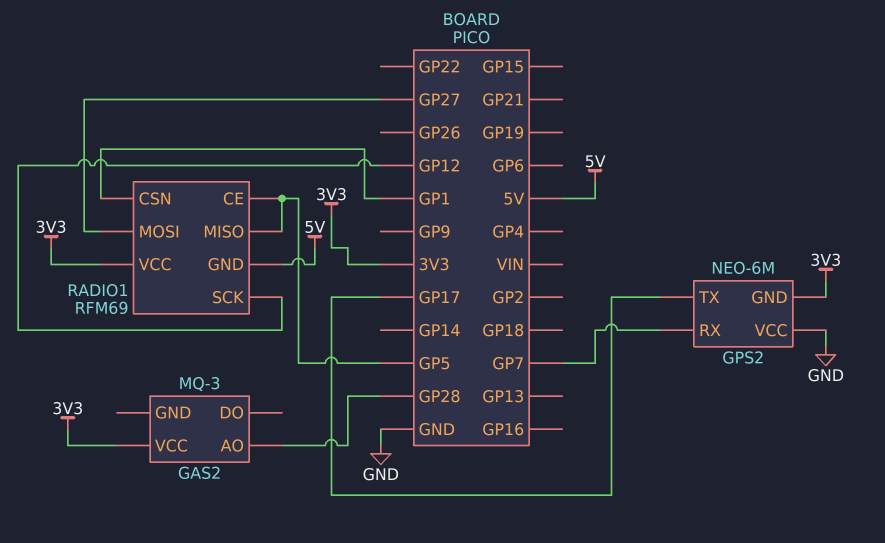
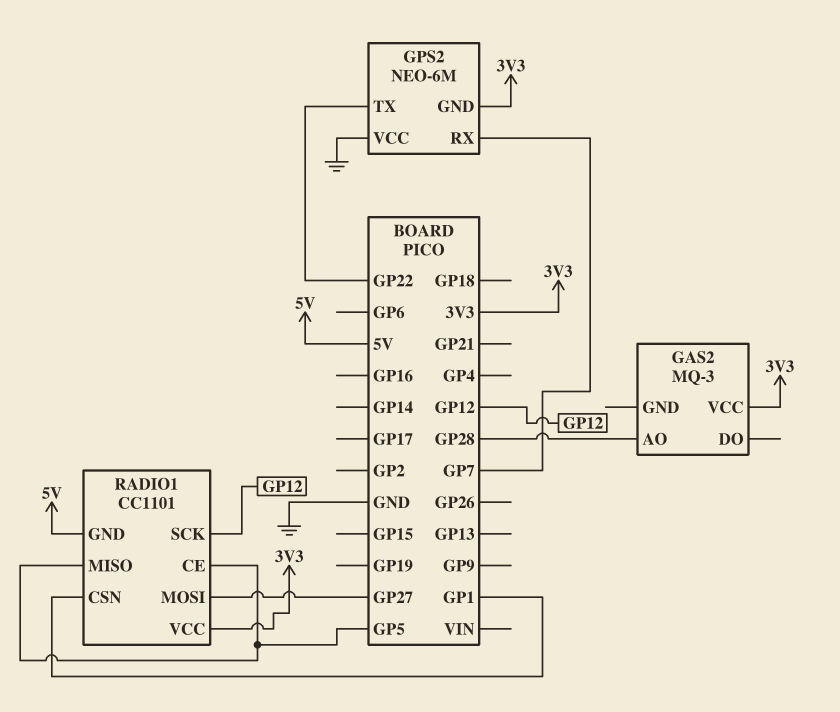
GPS2 pin TX: GP17 -> GP22
RADIO1: RFM69 -> CC1101

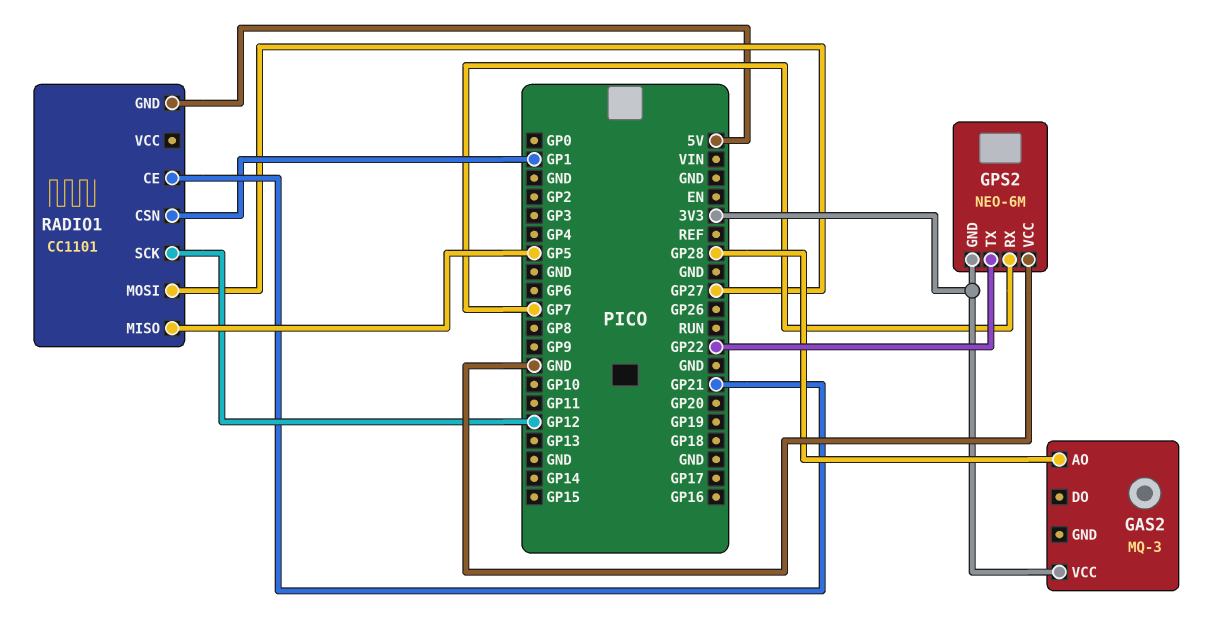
RADIO1 pin CE: GP5 -> GP21
RADIO1 pin VCC: 3V3 -> none

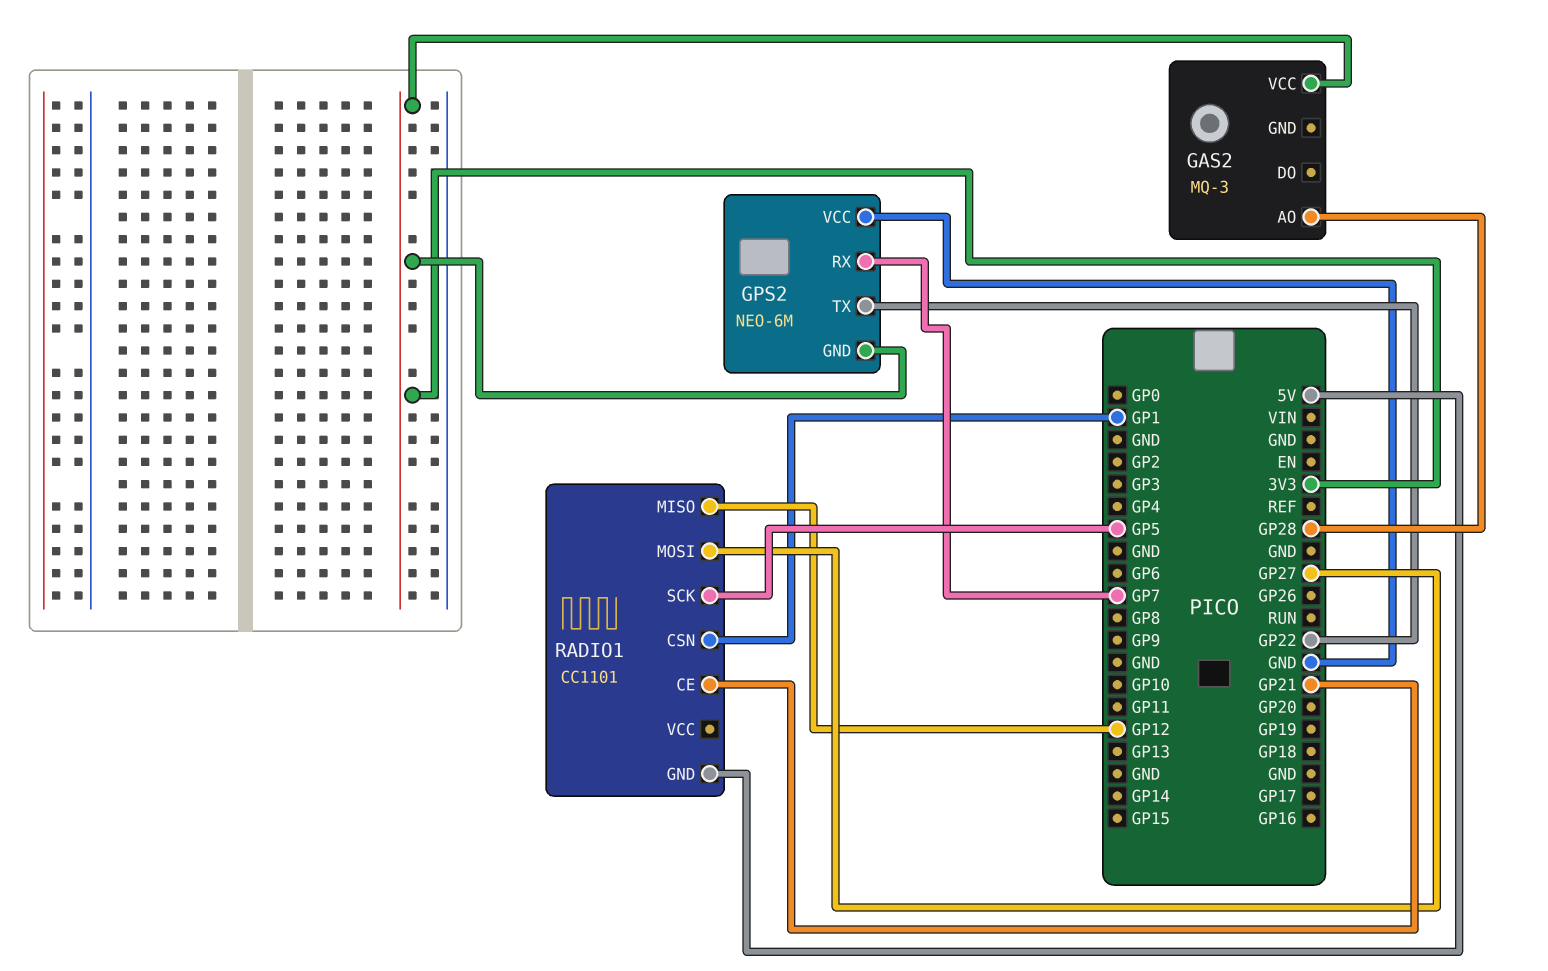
RADIO1 pin MISO: GP5 -> GP12
RADIO1 pin SCK: GP12 -> GP5

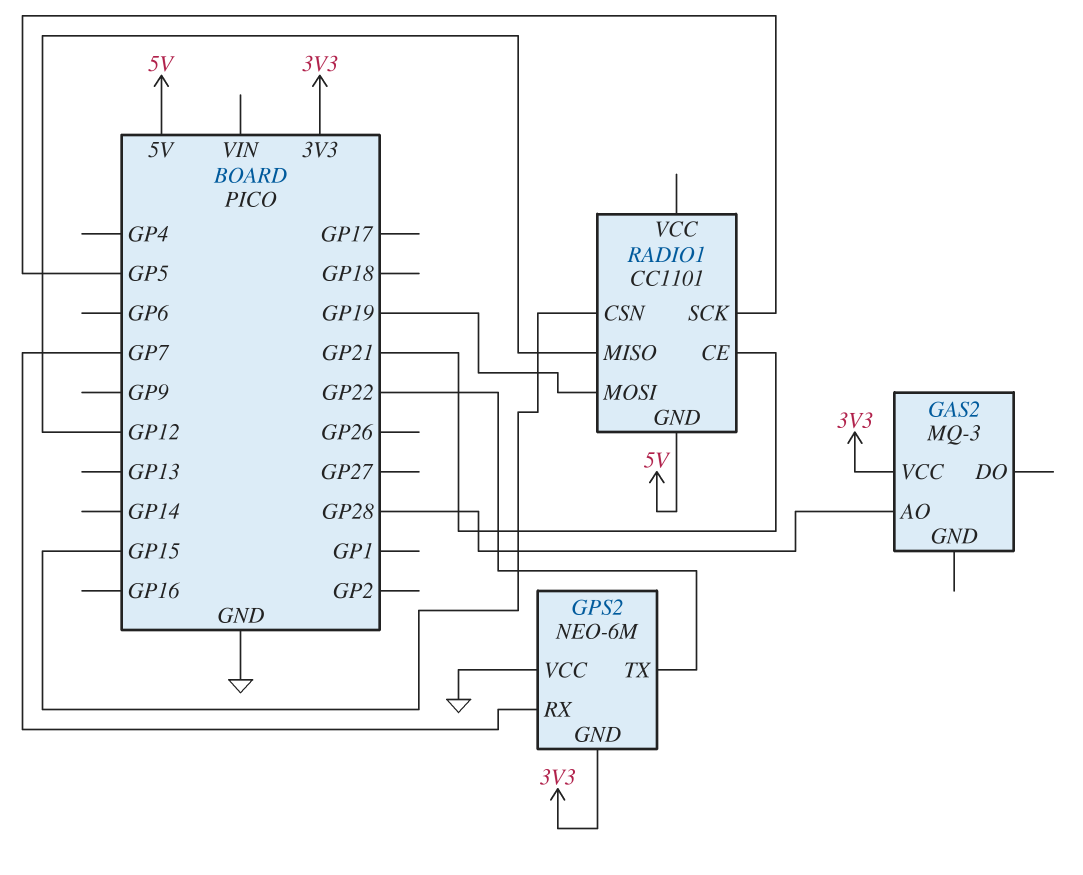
RADIO1 pin CSN: GP1 -> GP15
RADIO1 pin MOSI: GP27 -> GP19

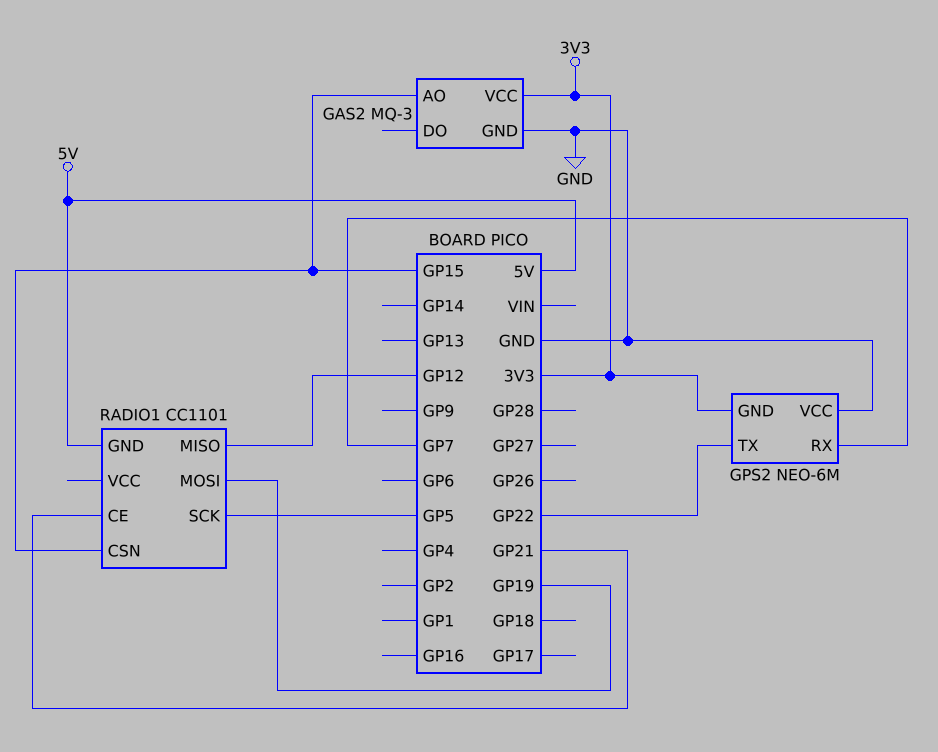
GAS2 pin AO: GP28 -> GP15
GAS2 pin GND: none -> GND

